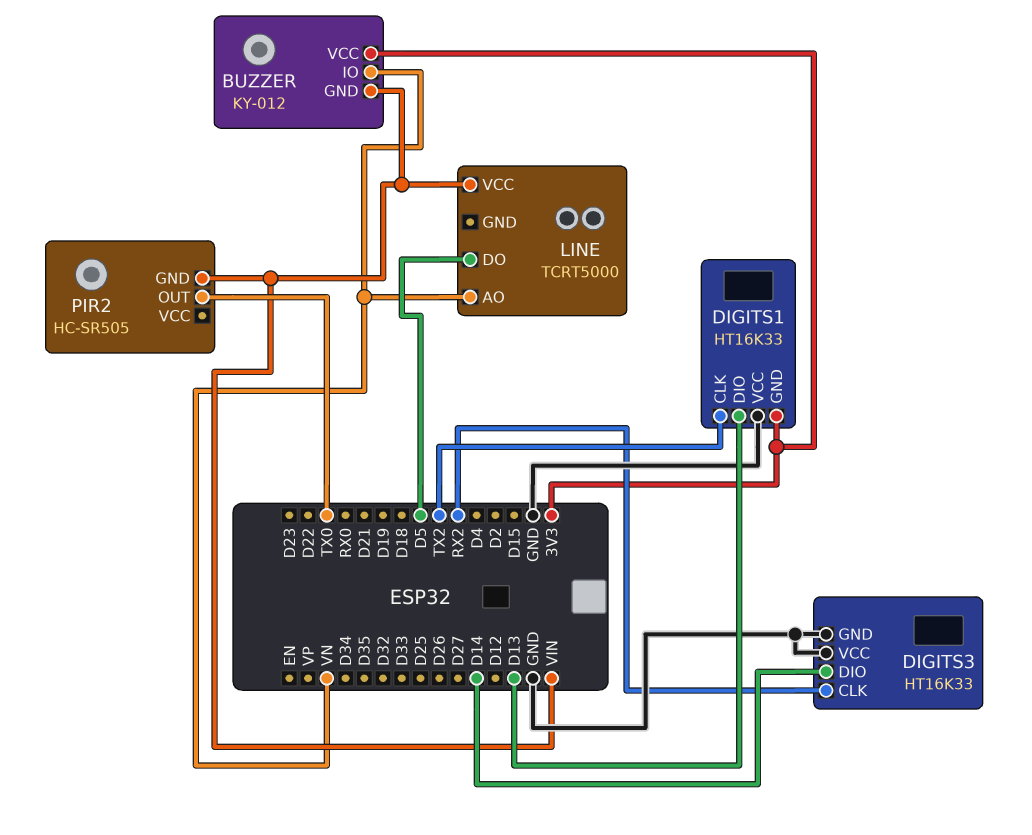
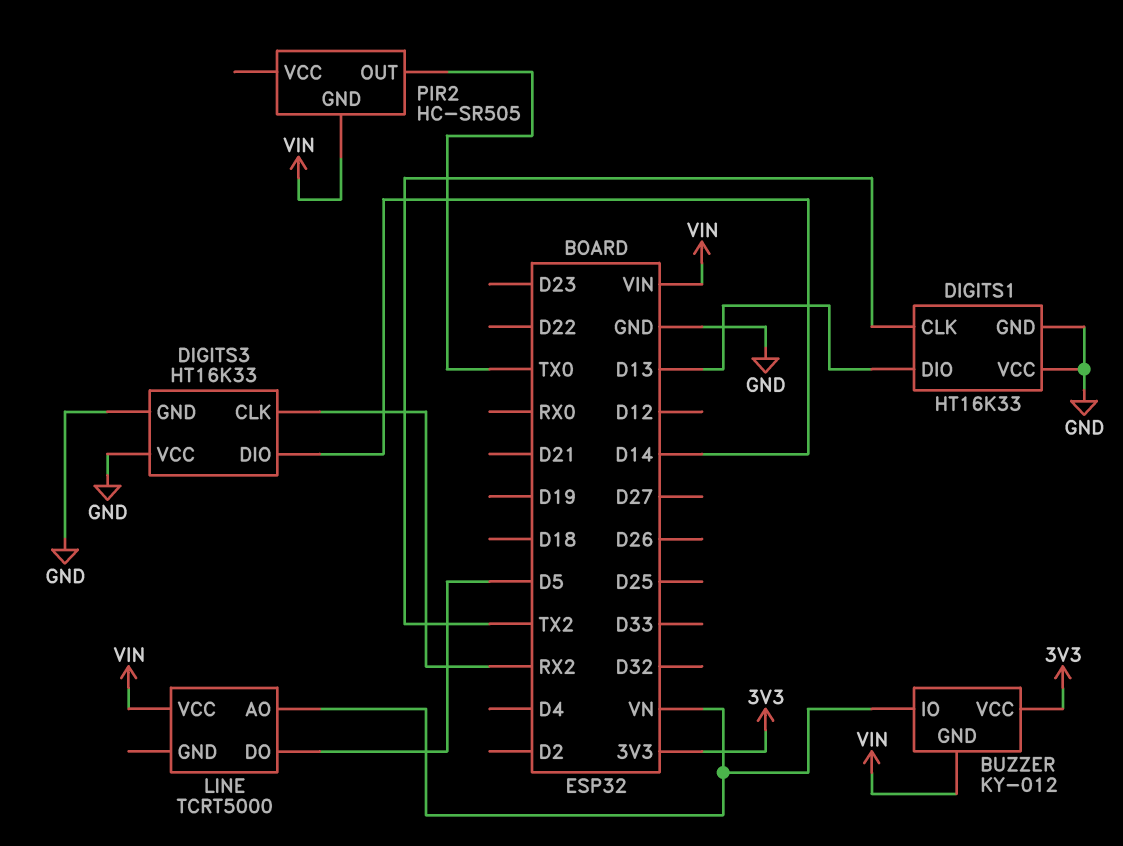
DIGITS1 pin GND: 3V3 -> GND

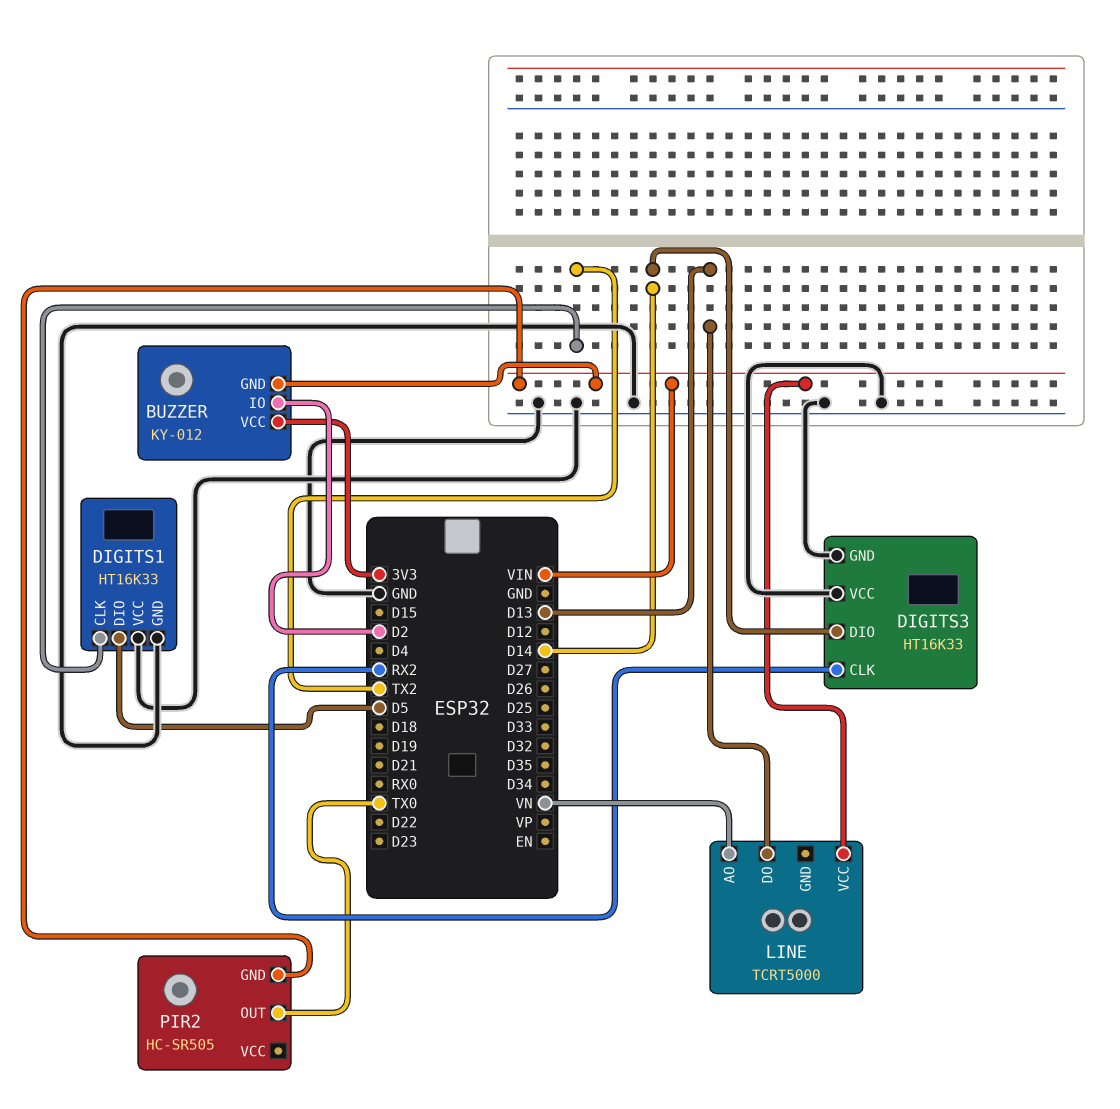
BUZZER pin IO: VN -> D2
DIGITS1 pin DIO: D13 -> D5
LINE pin DO: D5 -> D13

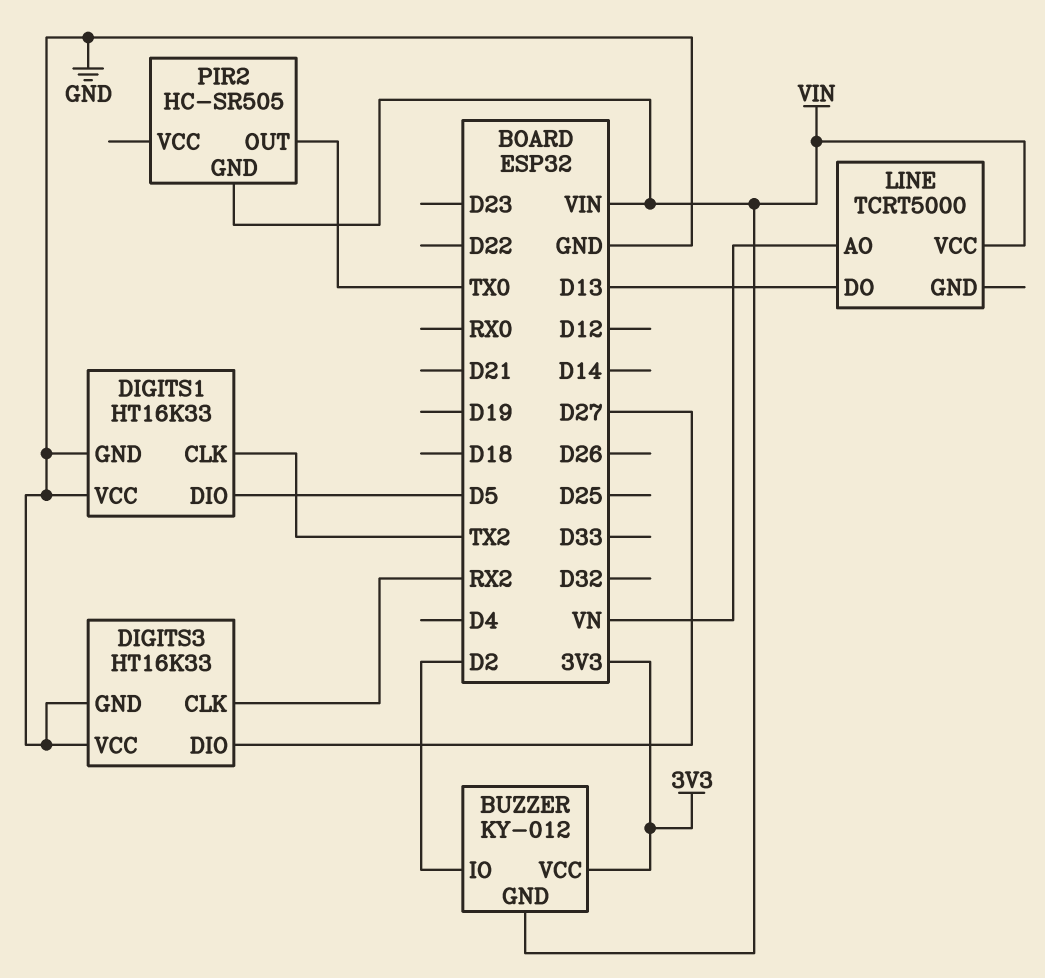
DIGITS3 pin DIO: D14 -> D27

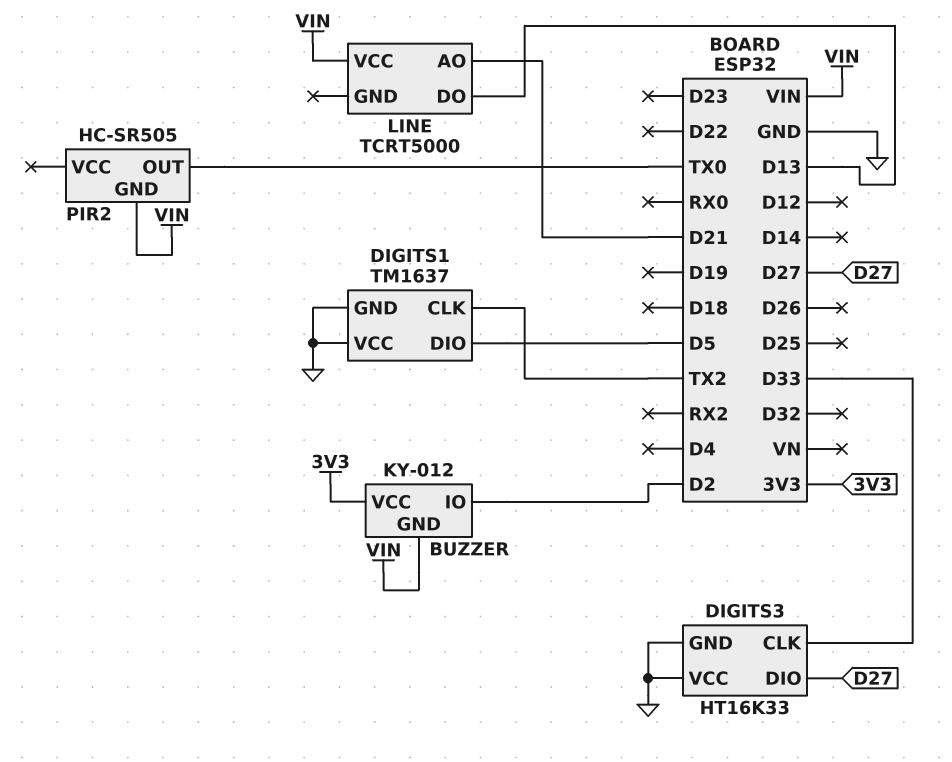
DIGITS1: HT16K33 -> TM1637
DIGITS3 pin CLK: RX2 -> D33
LINE pin AO: VN -> D21

